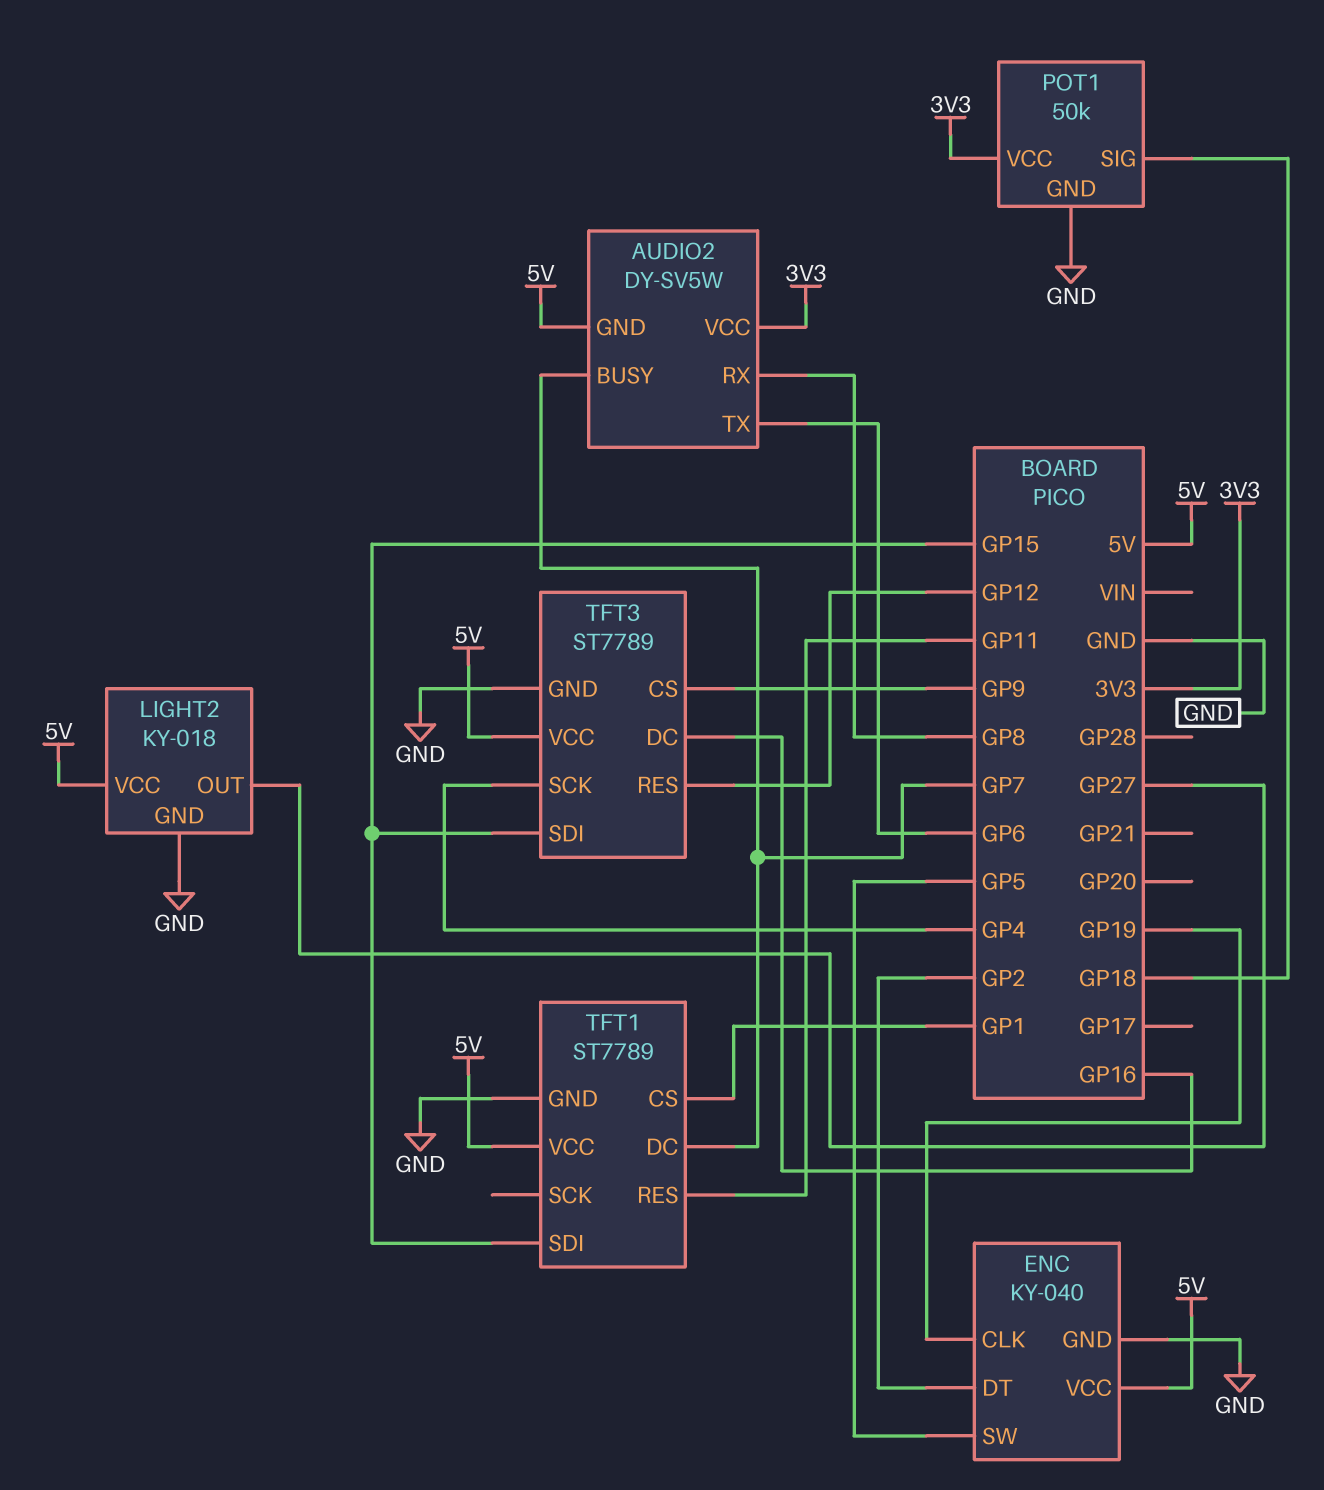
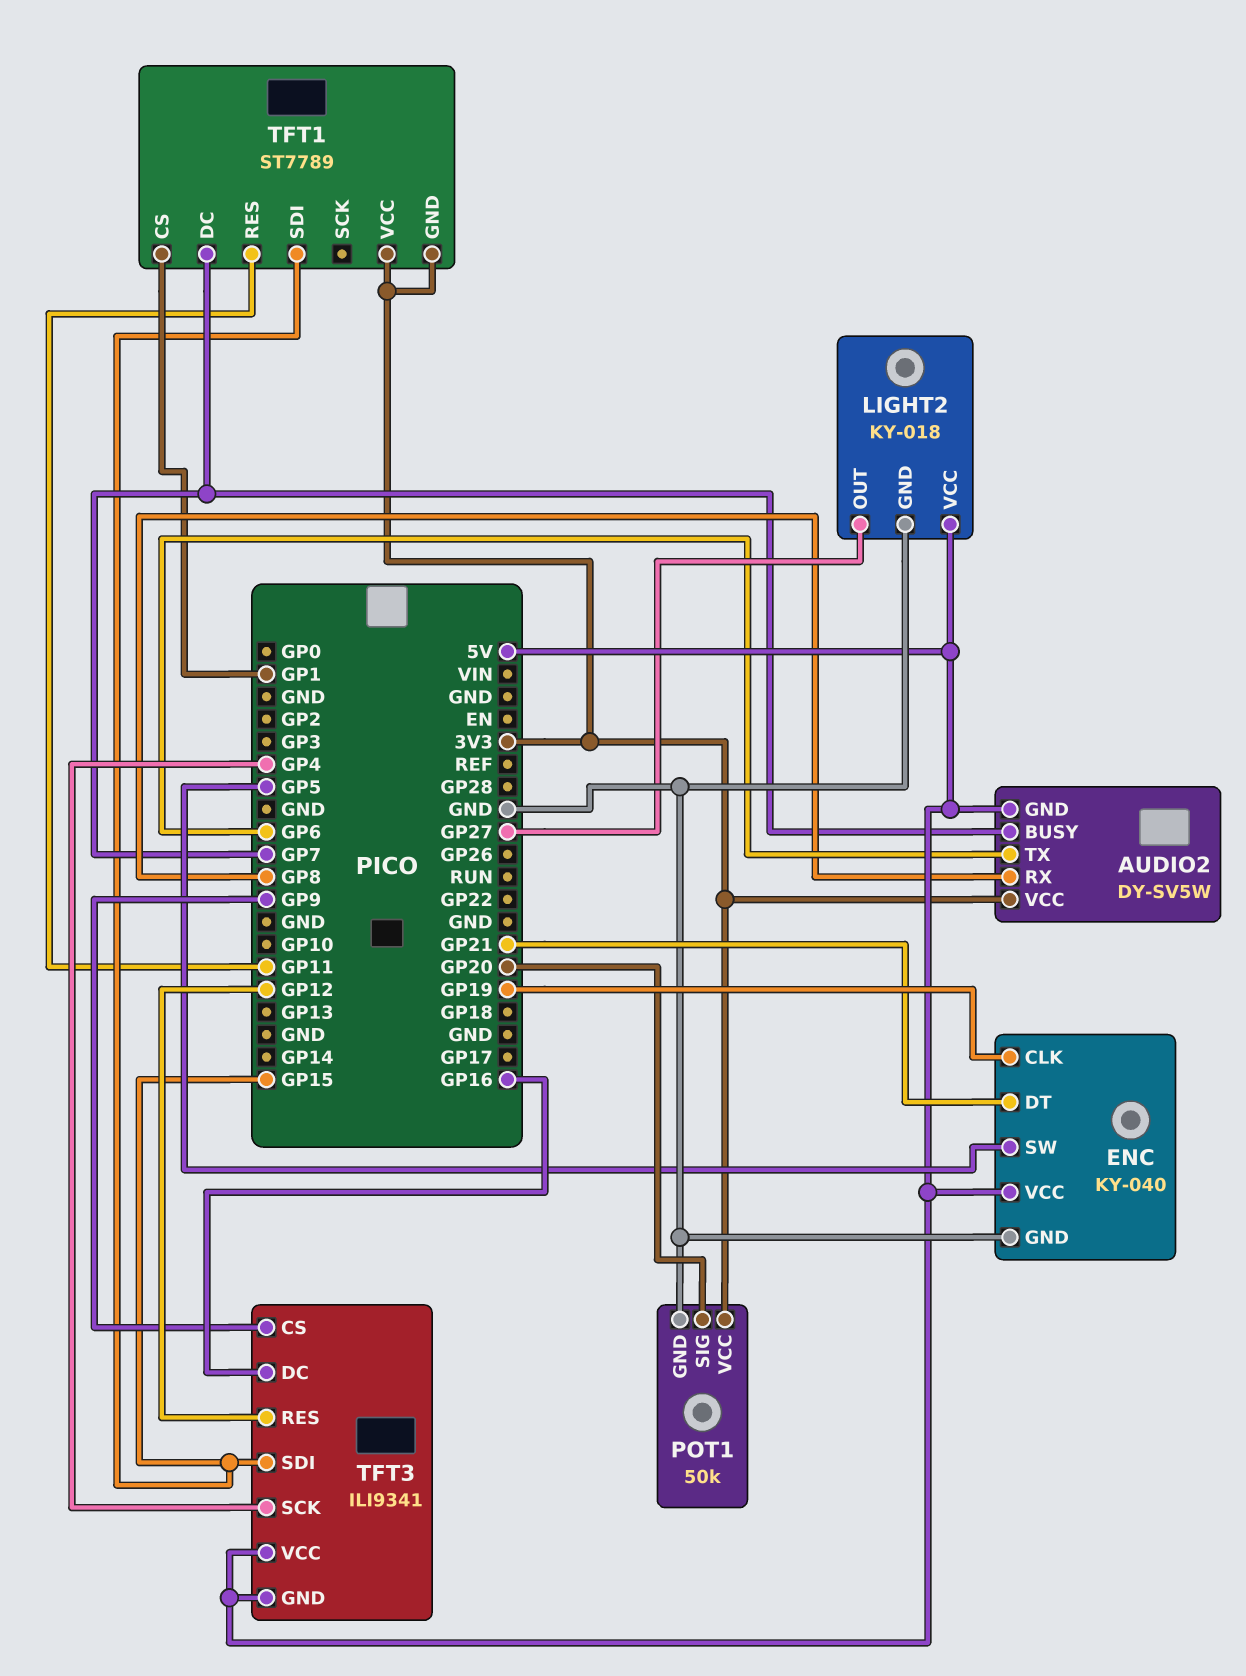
ENC pin DT: GP2 -> GP21
POT1 pin SIG: GP18 -> GP20
TFT1 pin GND: GND -> 3V3
TFT1 pin VCC: 5V -> 3V3
TFT3: ST7789 -> ILI9341
TFT3 pin GND: GND -> 5V

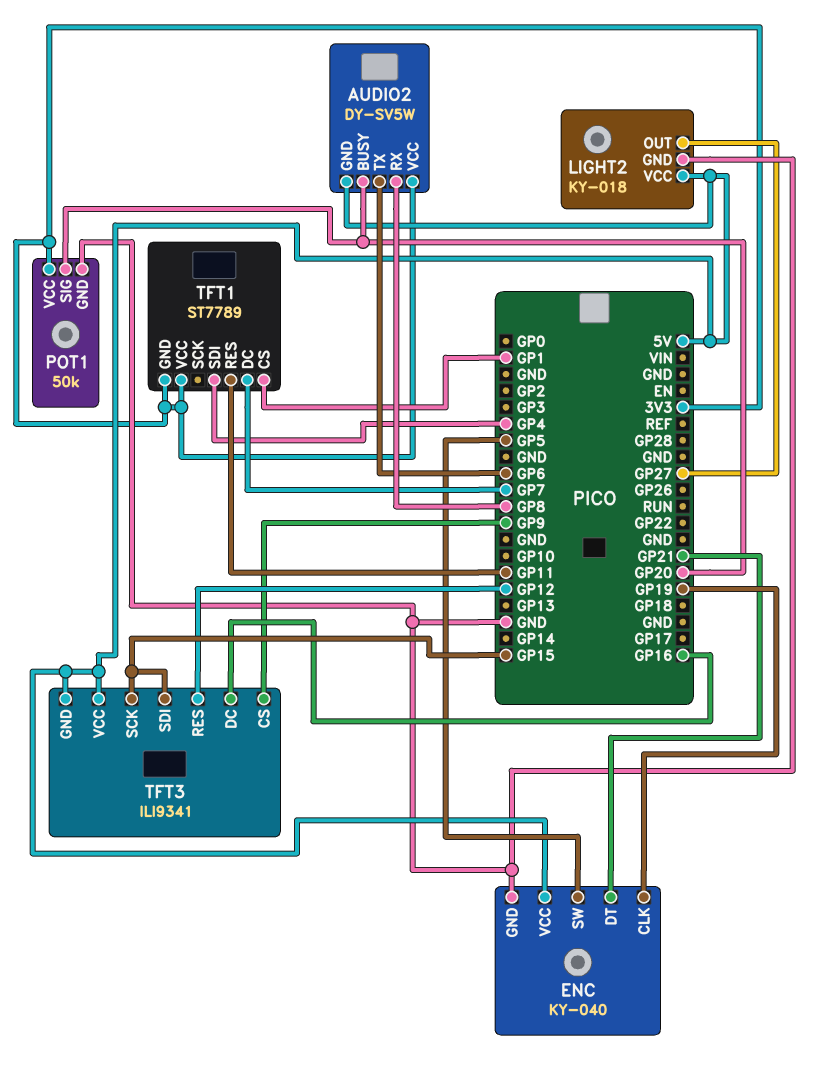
AUDIO2 pin BUSY: GP7 -> GP20
TFT1 pin SDI: GP15 -> GP4
TFT3 pin SCK: GP4 -> GP15

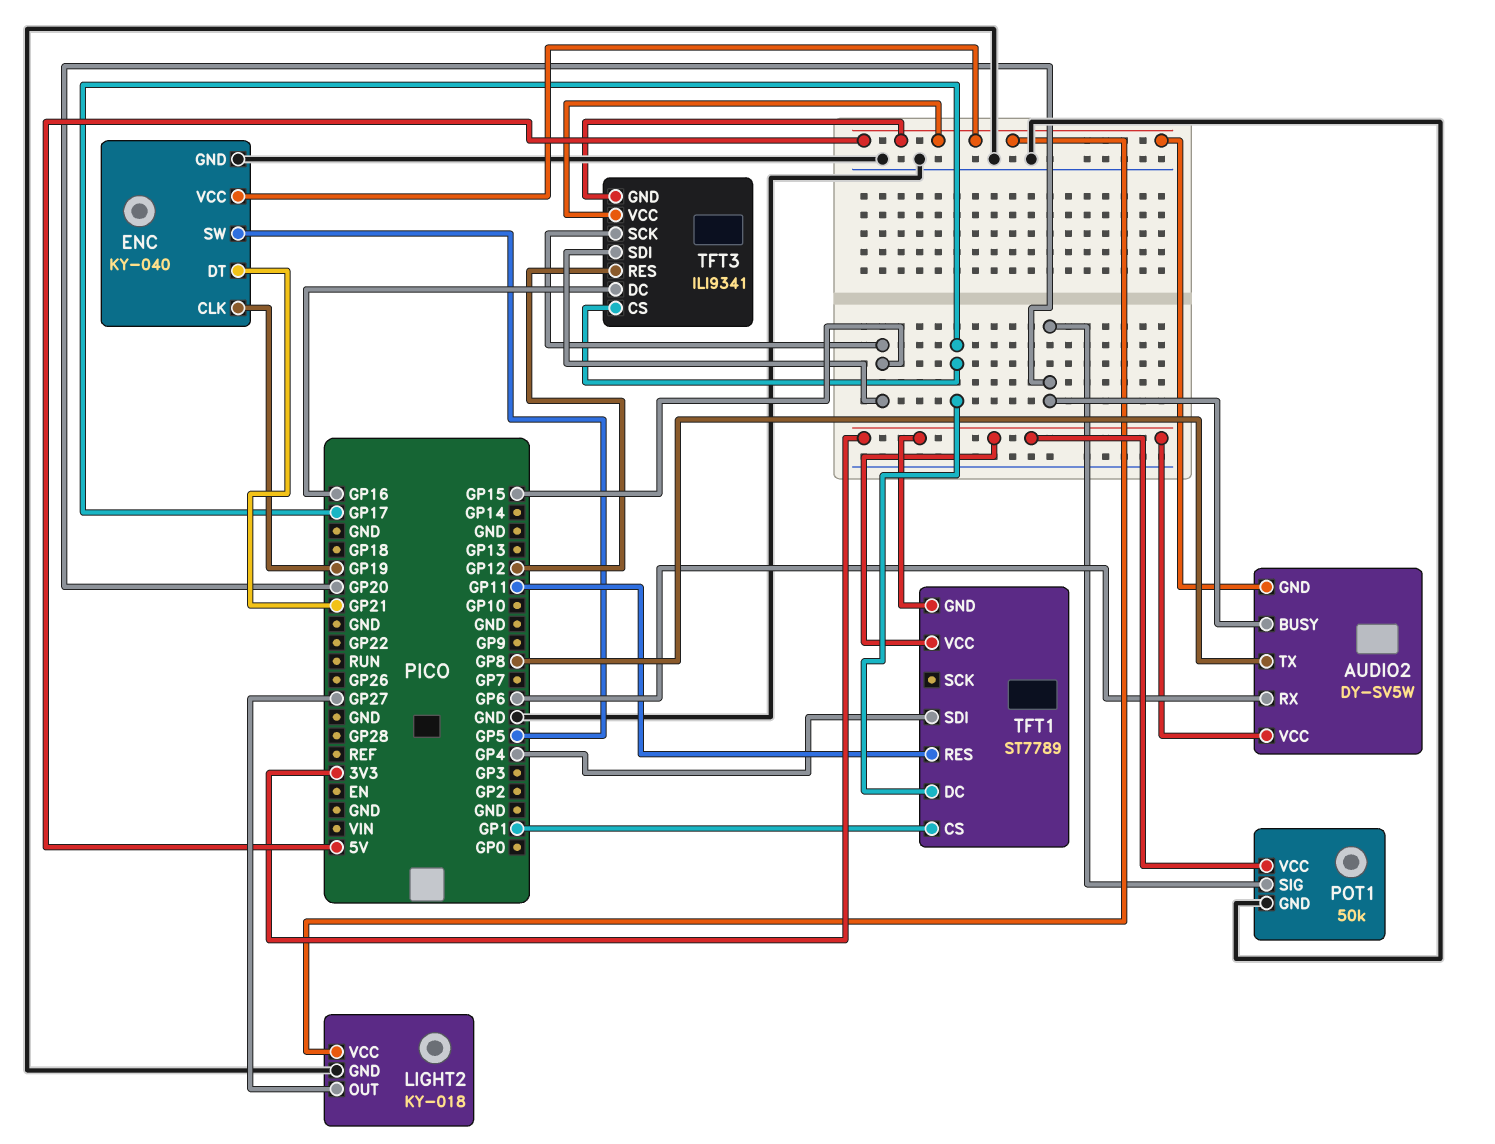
AUDIO2 pin RX: GP8 -> GP6
AUDIO2 pin TX: GP6 -> GP8
TFT1 pin DC: GP7 -> GP17
TFT3 pin CS: GP9 -> GP17

